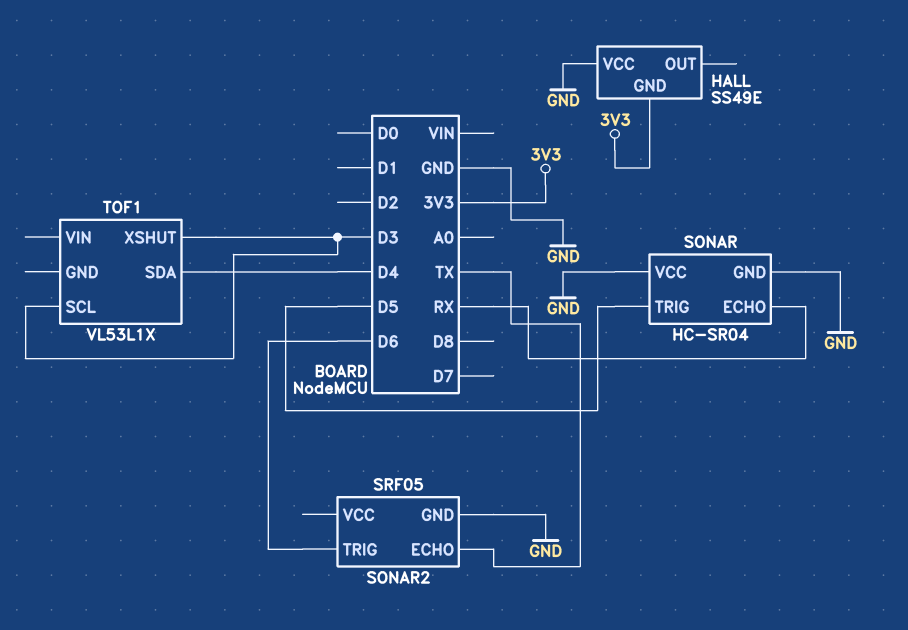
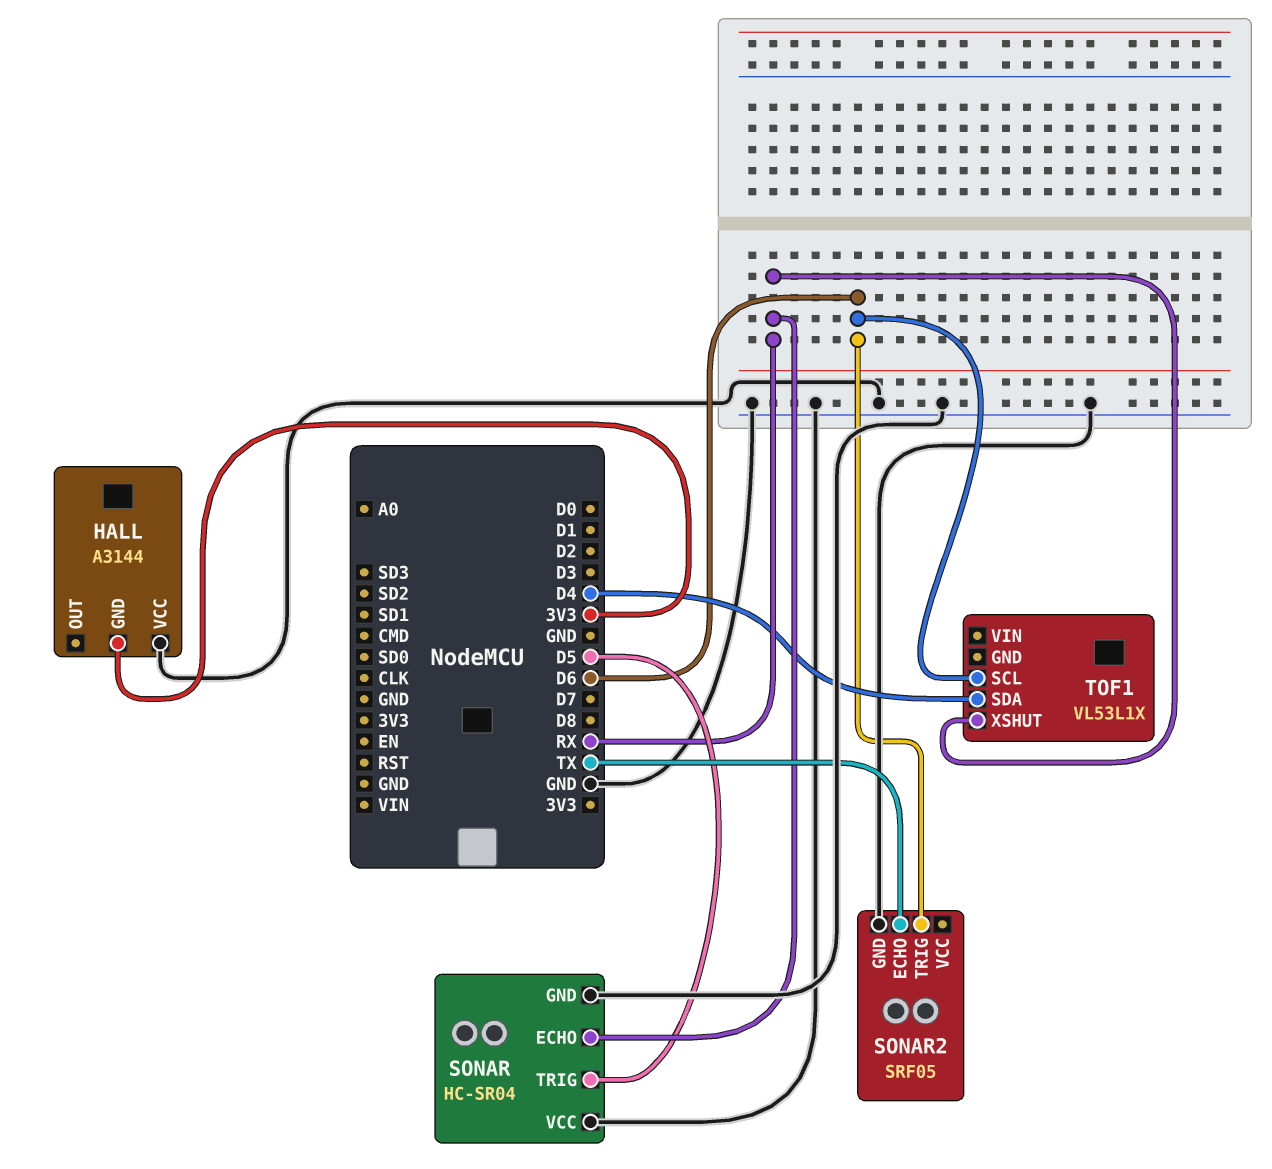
HALL: SS49E -> A3144
TOF1 pin SCL: D3 -> D6
TOF1 pin XSHUT: D3 -> RX

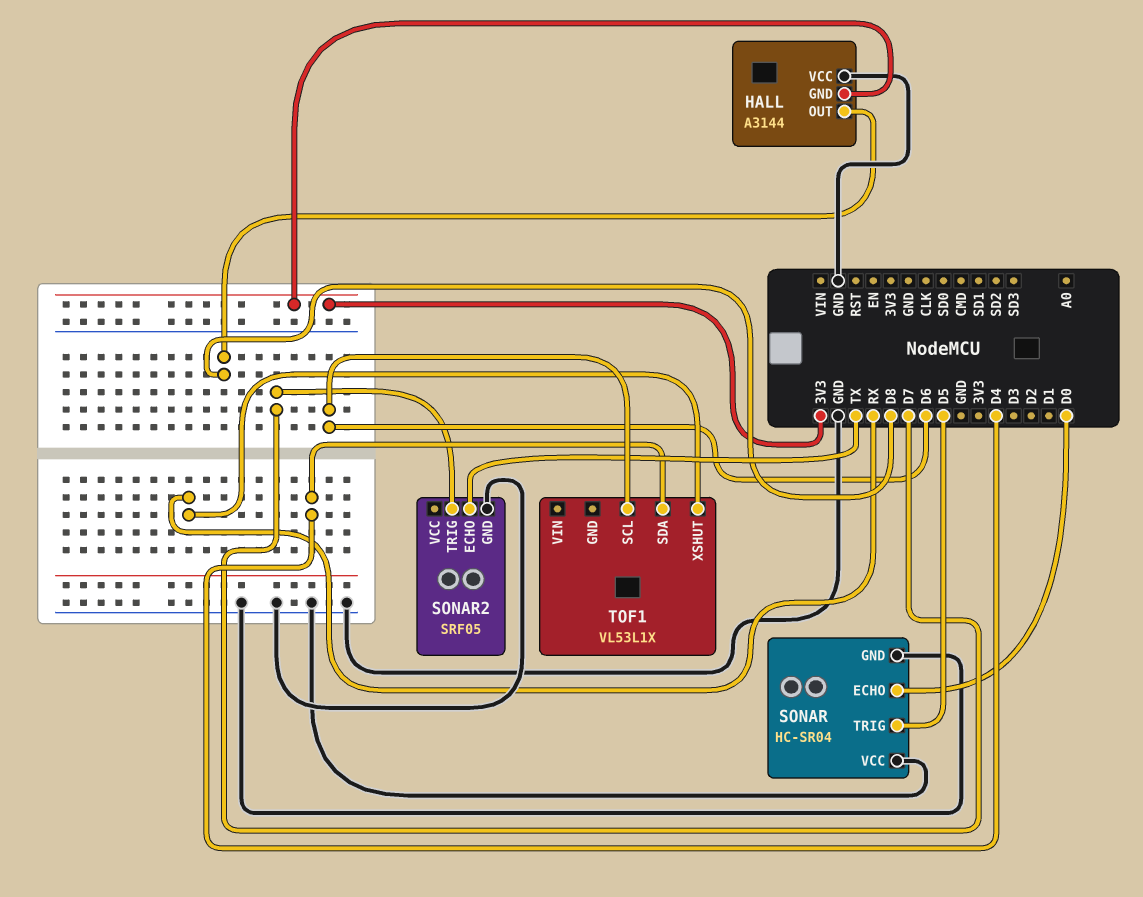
HALL pin OUT: none -> D8
SONAR pin ECHO: RX -> D0
SONAR2 pin TRIG: D6 -> D7

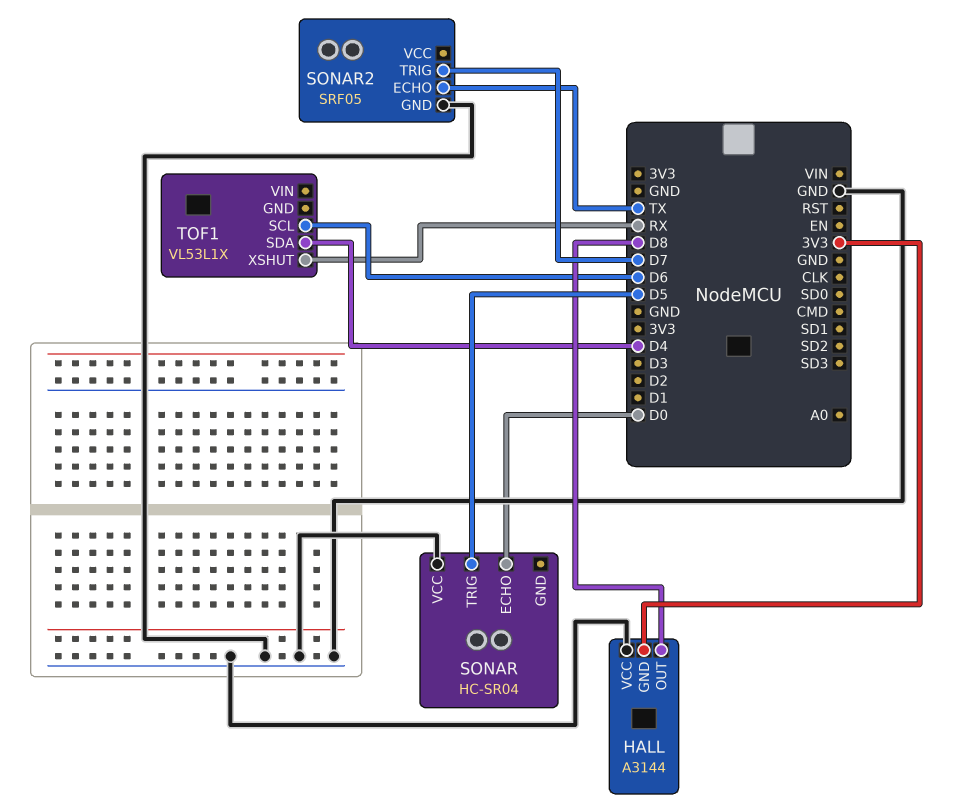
SONAR pin GND: GND -> none

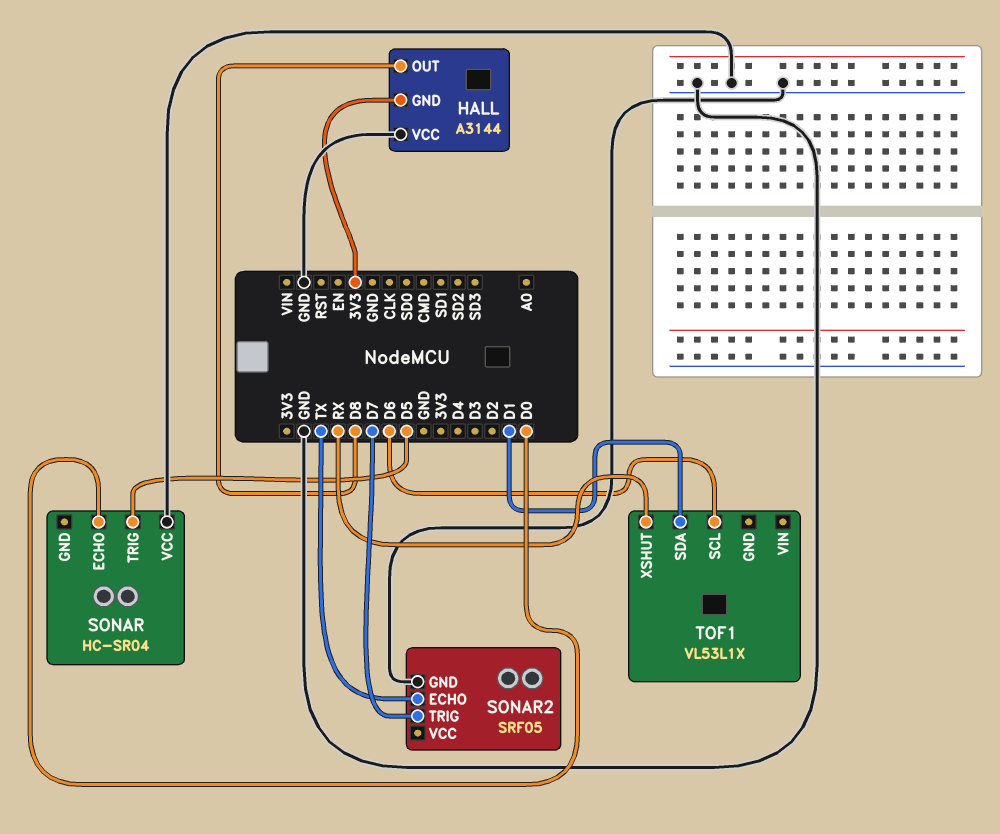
TOF1 pin SDA: D4 -> D1

